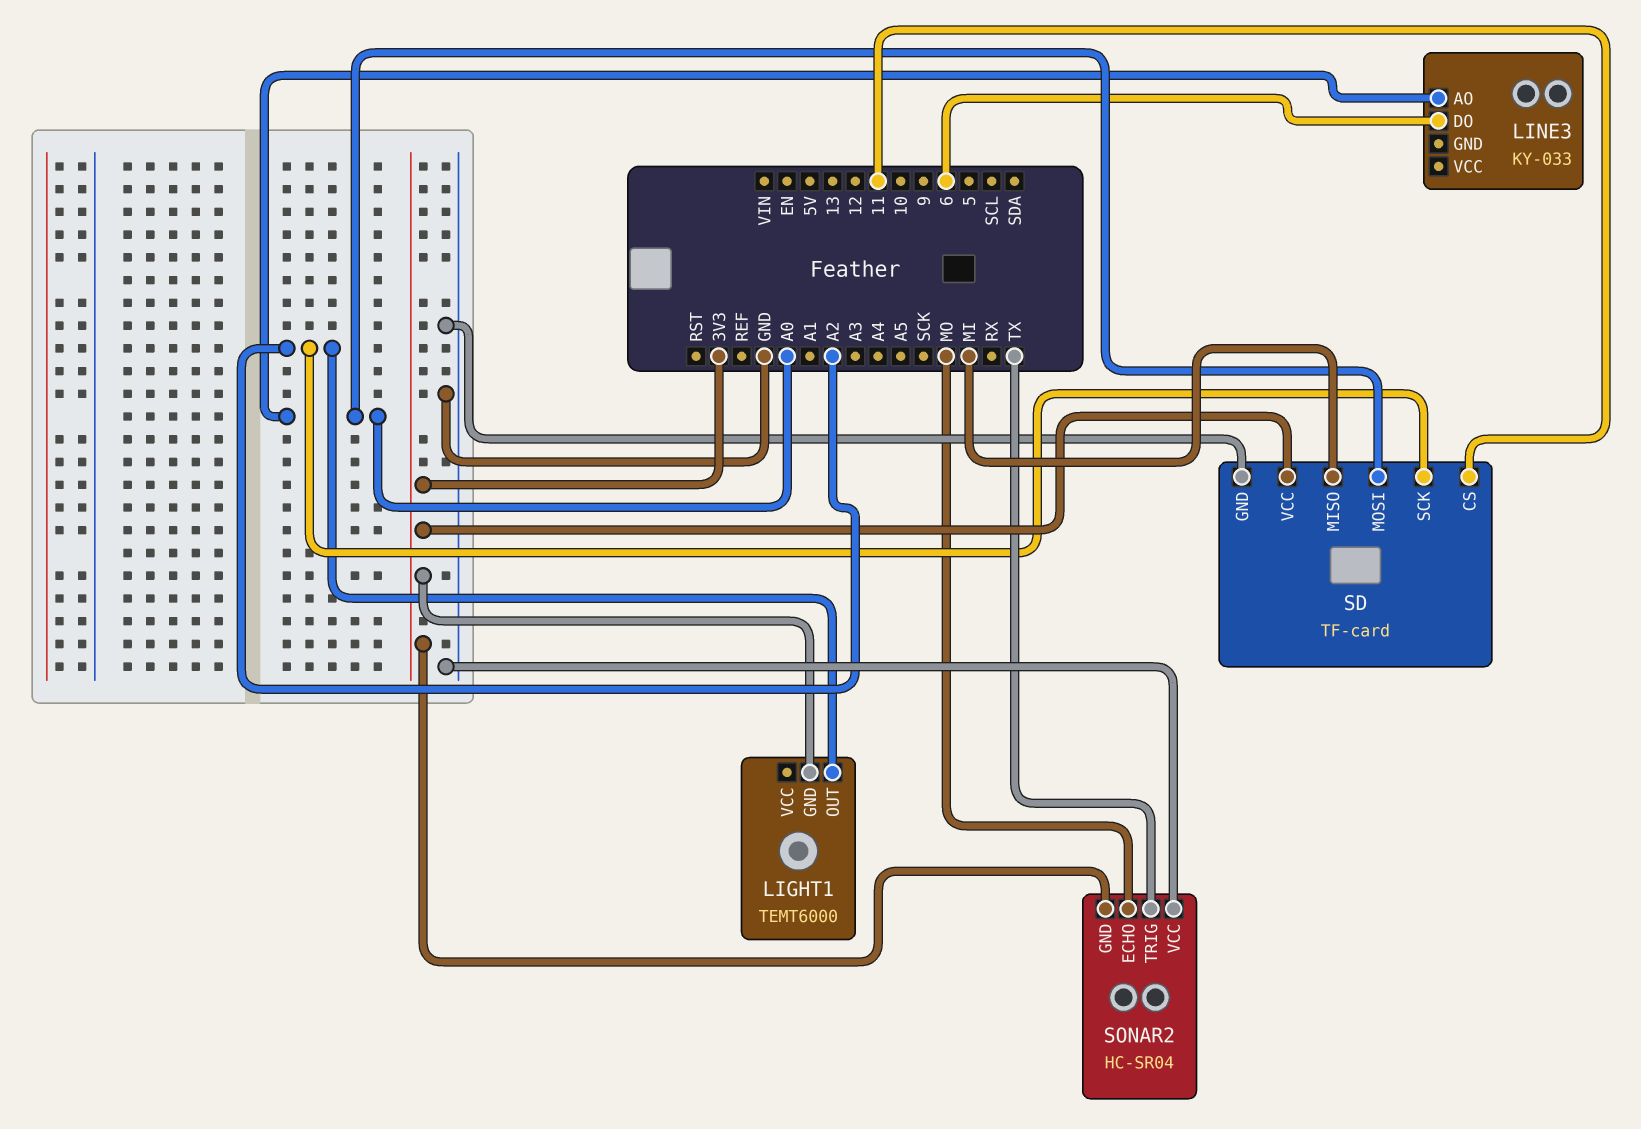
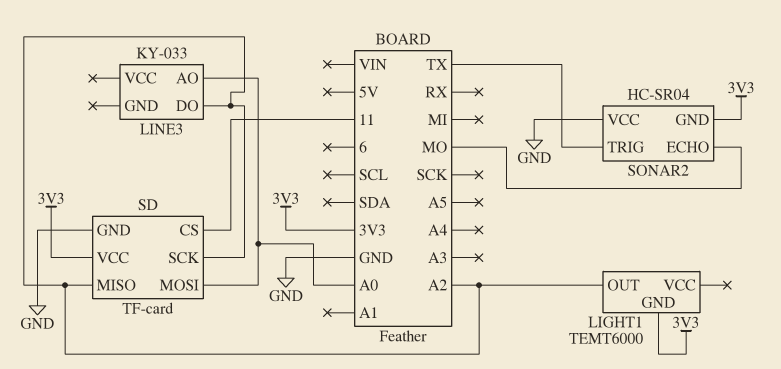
LINE3 pin DO: 6 -> A2
SD pin MISO: MI -> A2

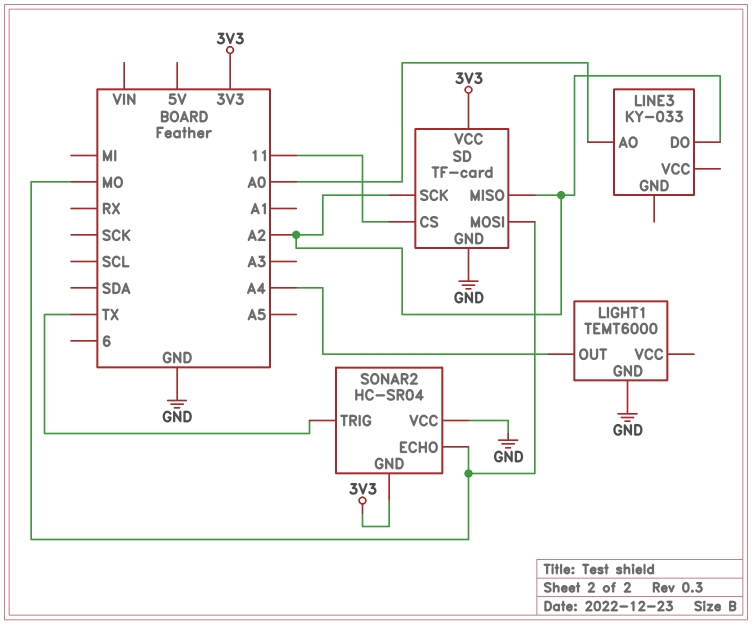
LIGHT1 pin GND: 3V3 -> GND
LIGHT1 pin OUT: A2 -> A4
SD pin MOSI: A0 -> MO

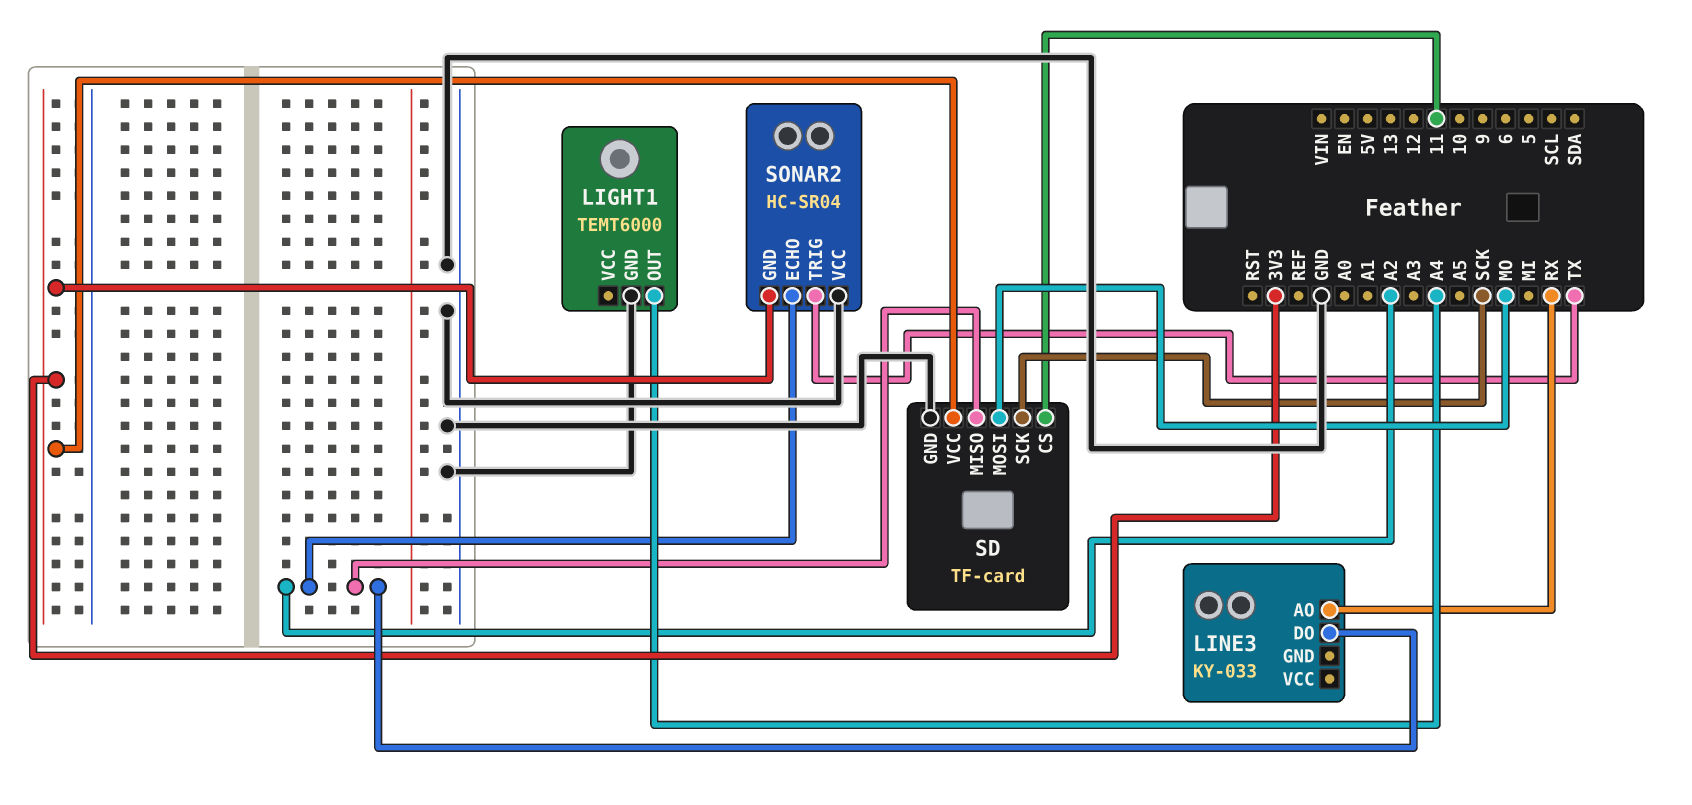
LINE3 pin AO: A0 -> RX
SD pin SCK: A2 -> SCK
SONAR2 pin ECHO: MO -> A2

